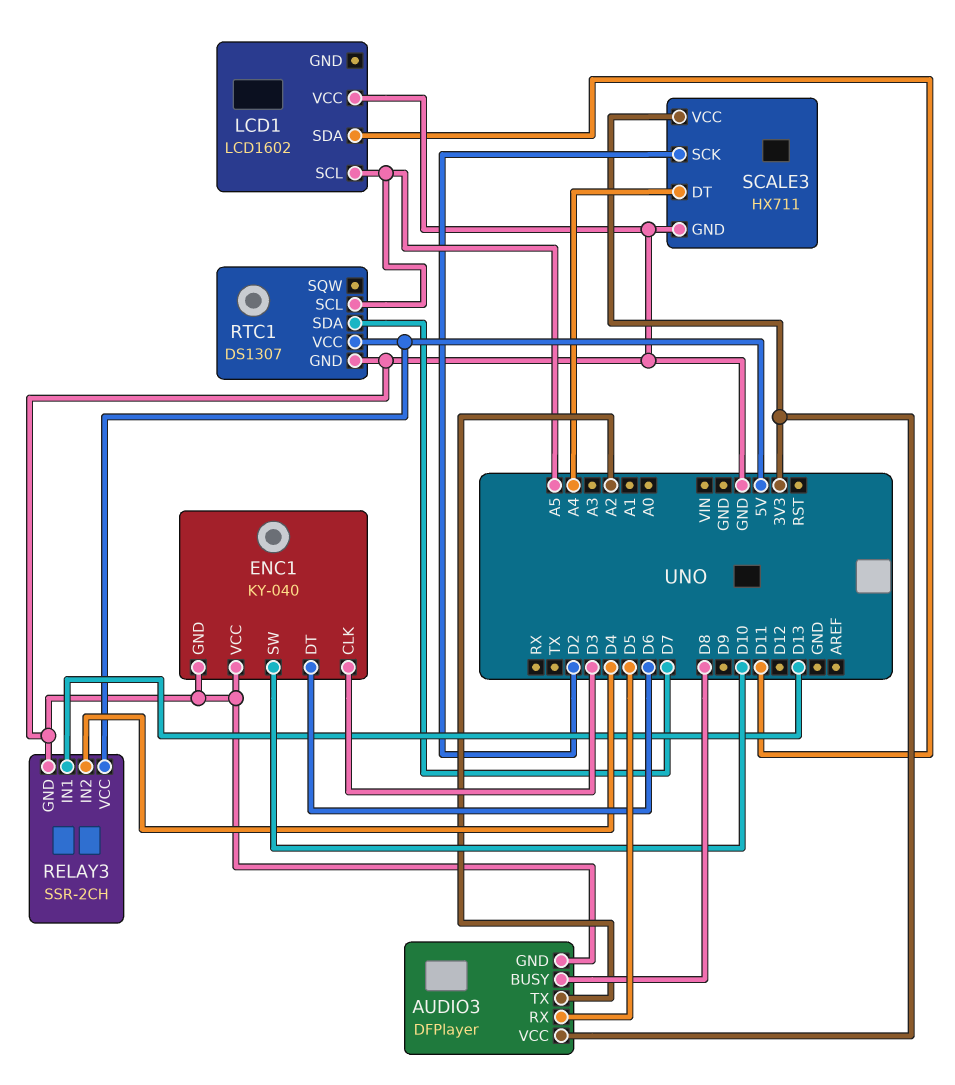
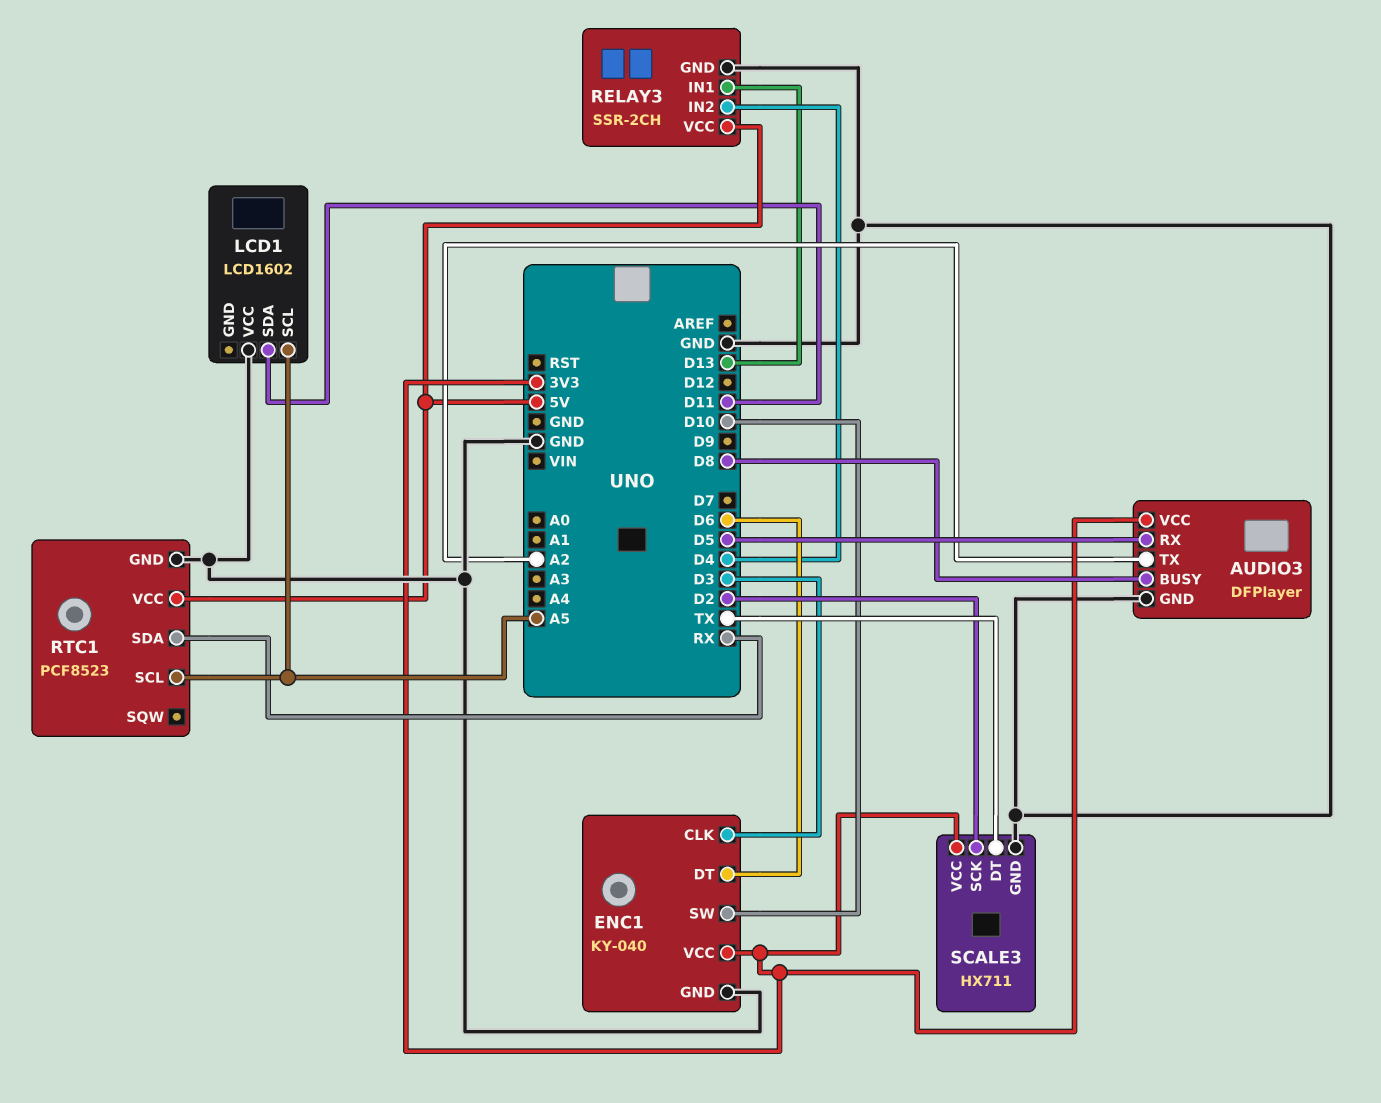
ENC1 pin VCC: GND -> 3V3
RTC1: DS1307 -> PCF8523
RTC1 pin SDA: D7 -> RX
SCALE3 pin DT: A4 -> TX

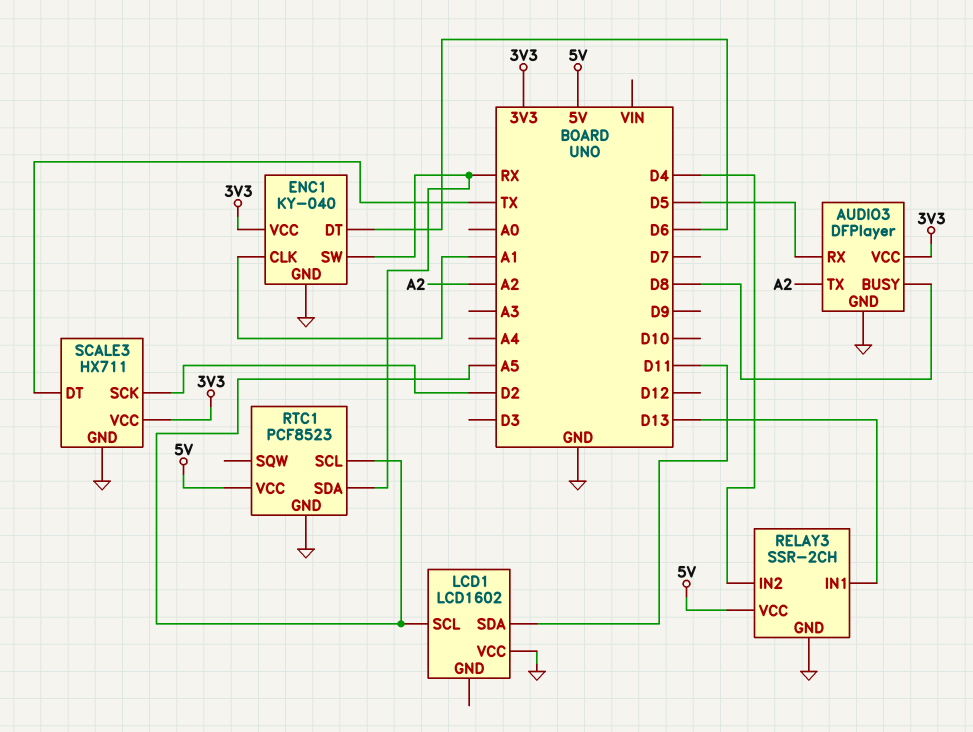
ENC1 pin CLK: D3 -> A1
ENC1 pin SW: D10 -> RX

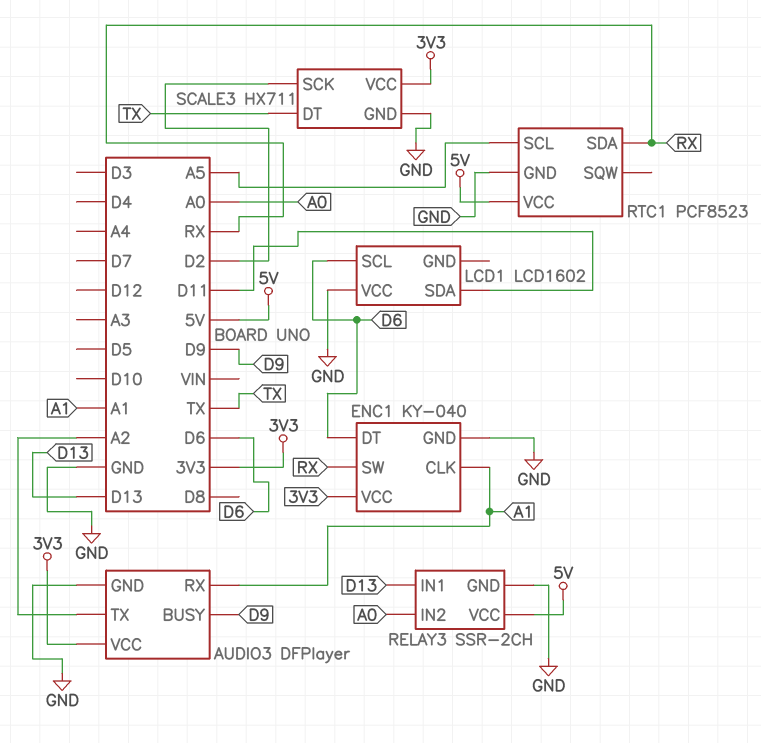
AUDIO3 pin BUSY: D8 -> D9
AUDIO3 pin RX: D5 -> A1
LCD1 pin SCL: A5 -> D6
RELAY3 pin IN2: D4 -> A0

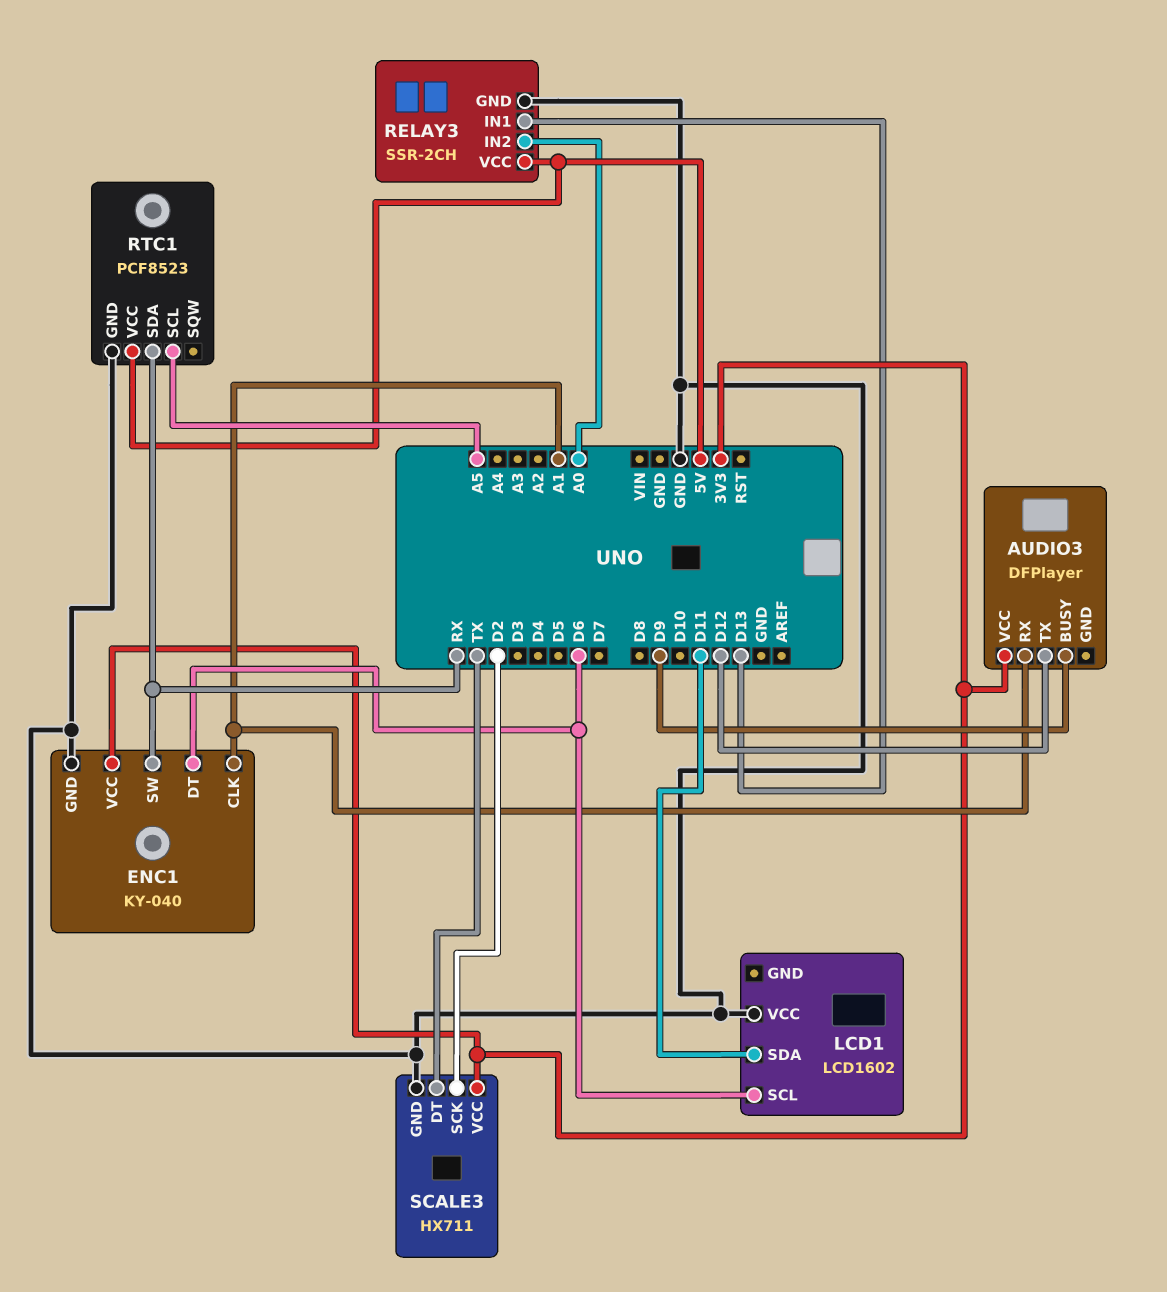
AUDIO3 pin GND: GND -> none
AUDIO3 pin TX: A2 -> D12

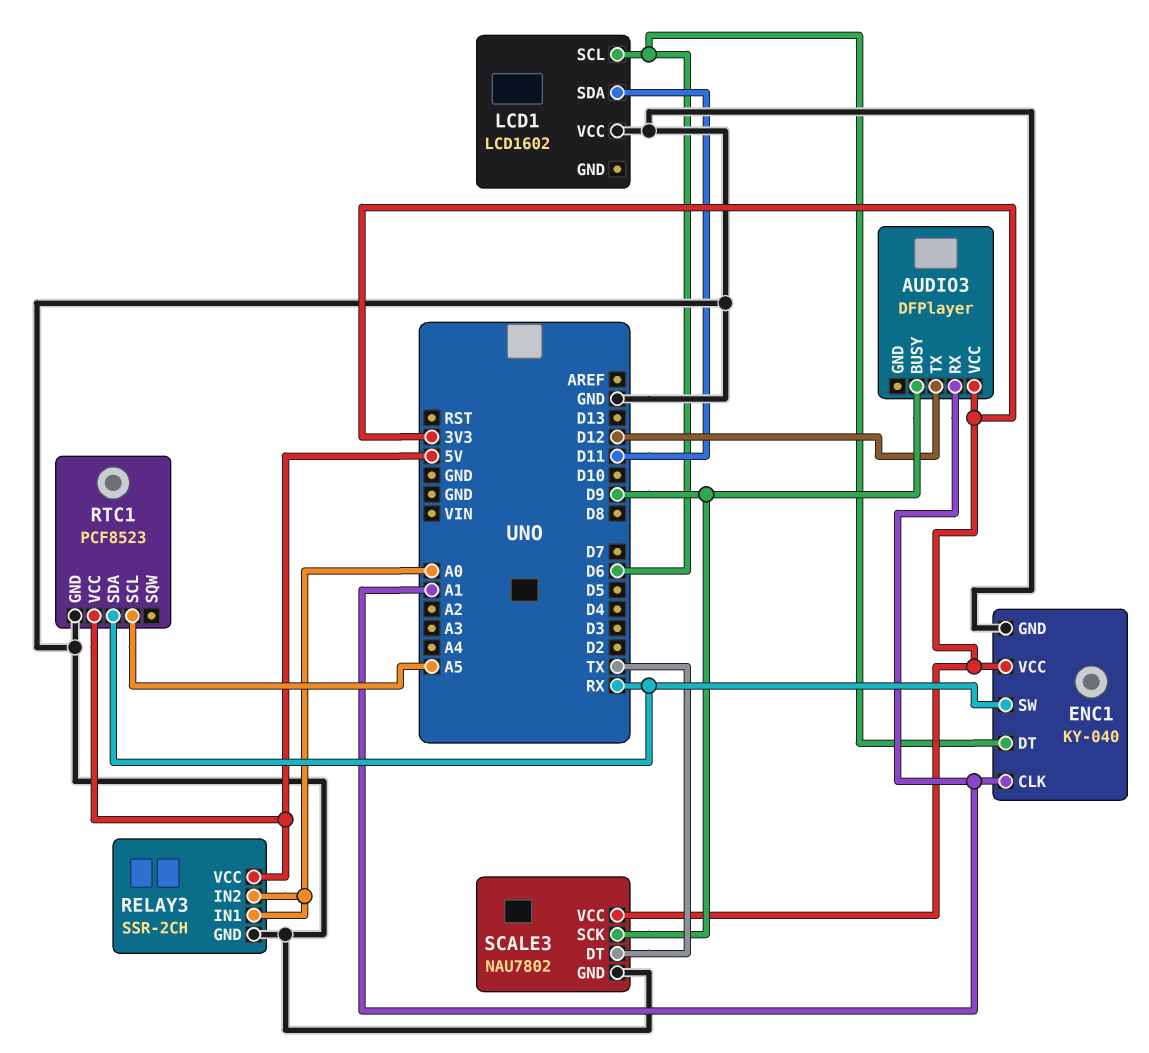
RELAY3 pin IN1: D13 -> A0
SCALE3: HX711 -> NAU7802
SCALE3 pin SCK: D2 -> D9

